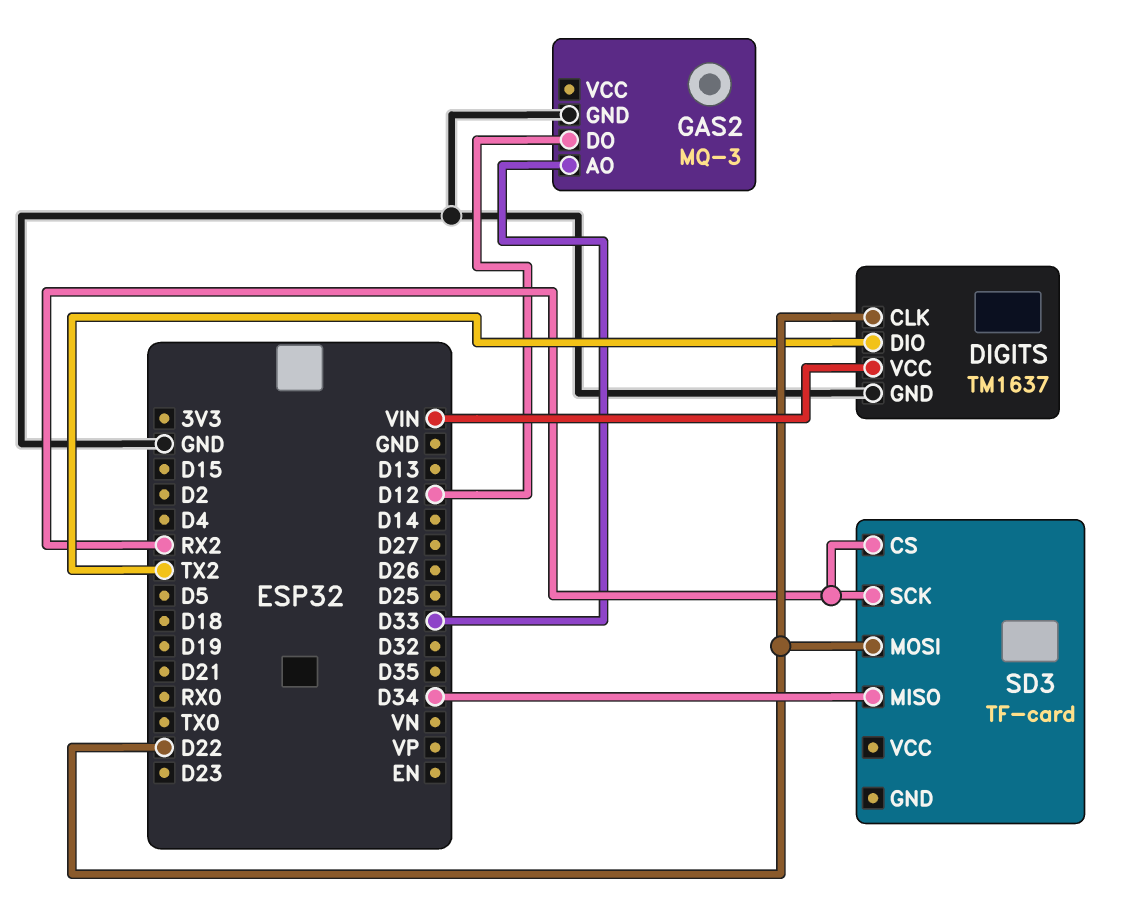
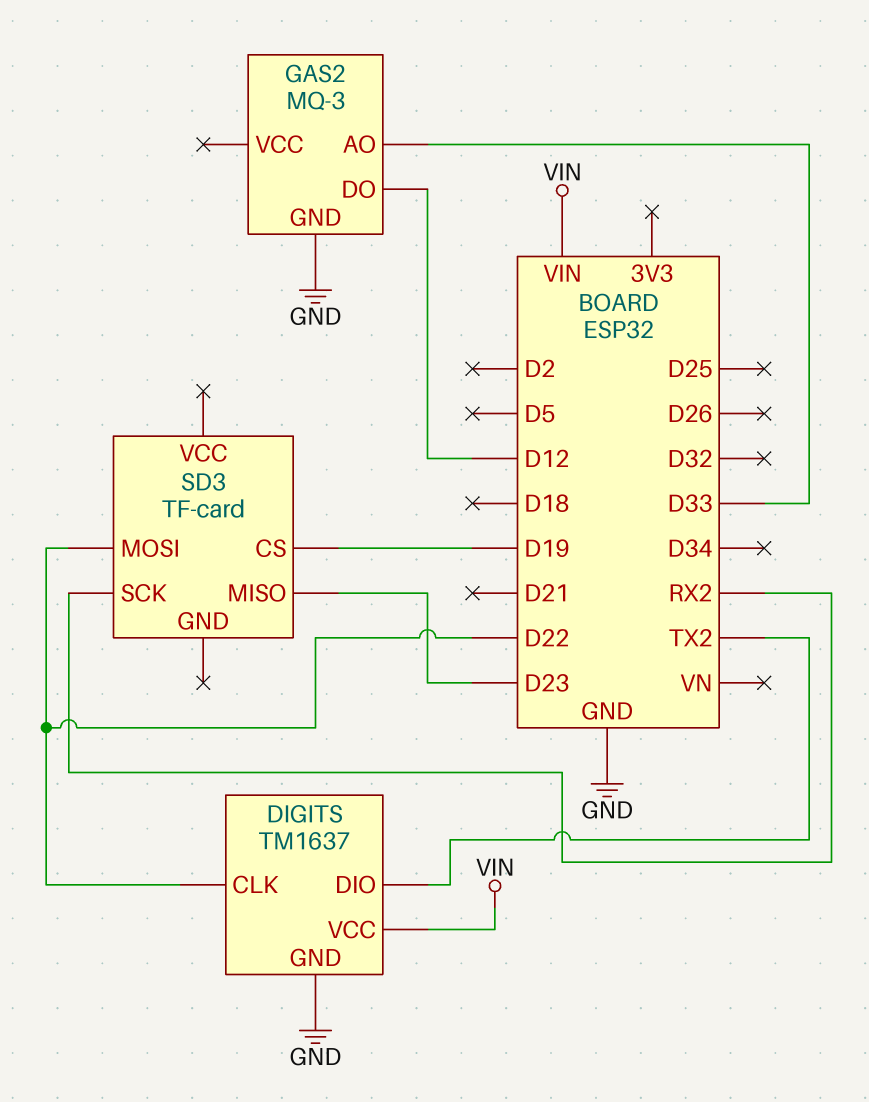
SD3 pin CS: RX2 -> D19
SD3 pin MISO: D34 -> D23

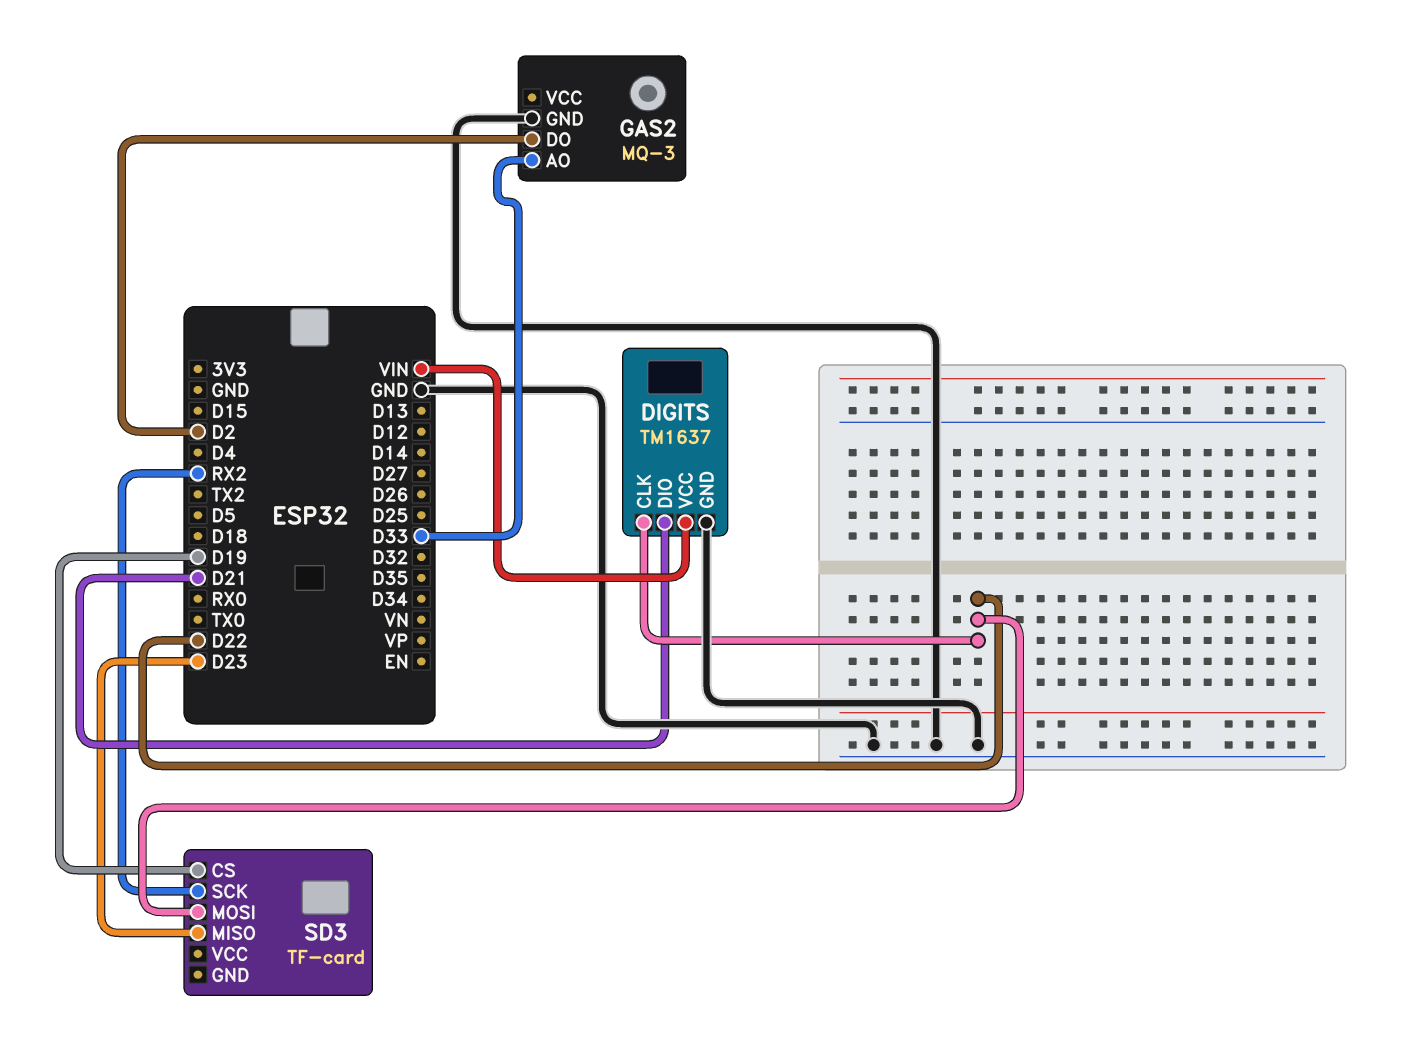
DIGITS pin DIO: TX2 -> D21
GAS2 pin DO: D12 -> D2

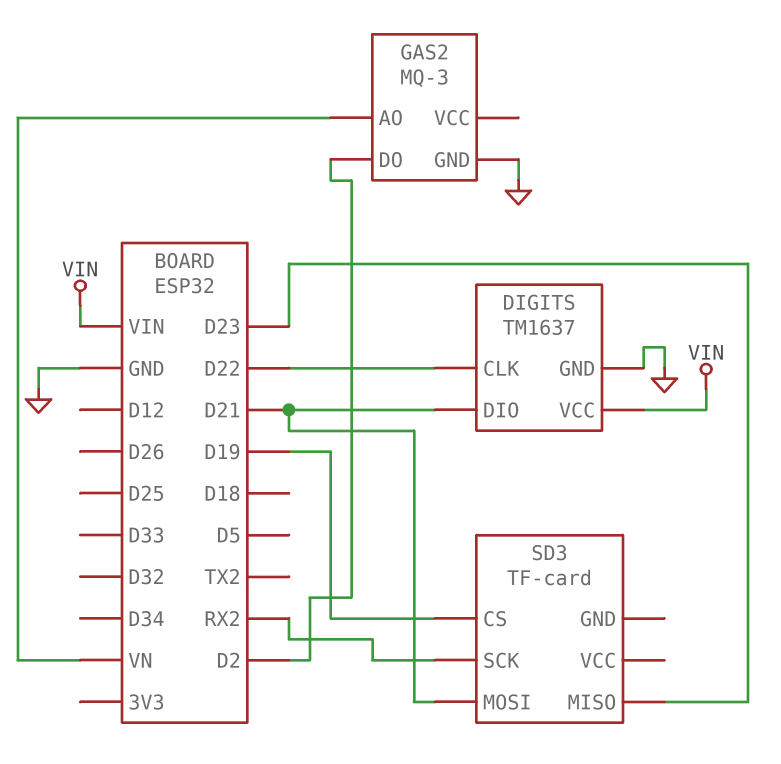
GAS2 pin AO: D33 -> VN
SD3 pin MOSI: D22 -> D21

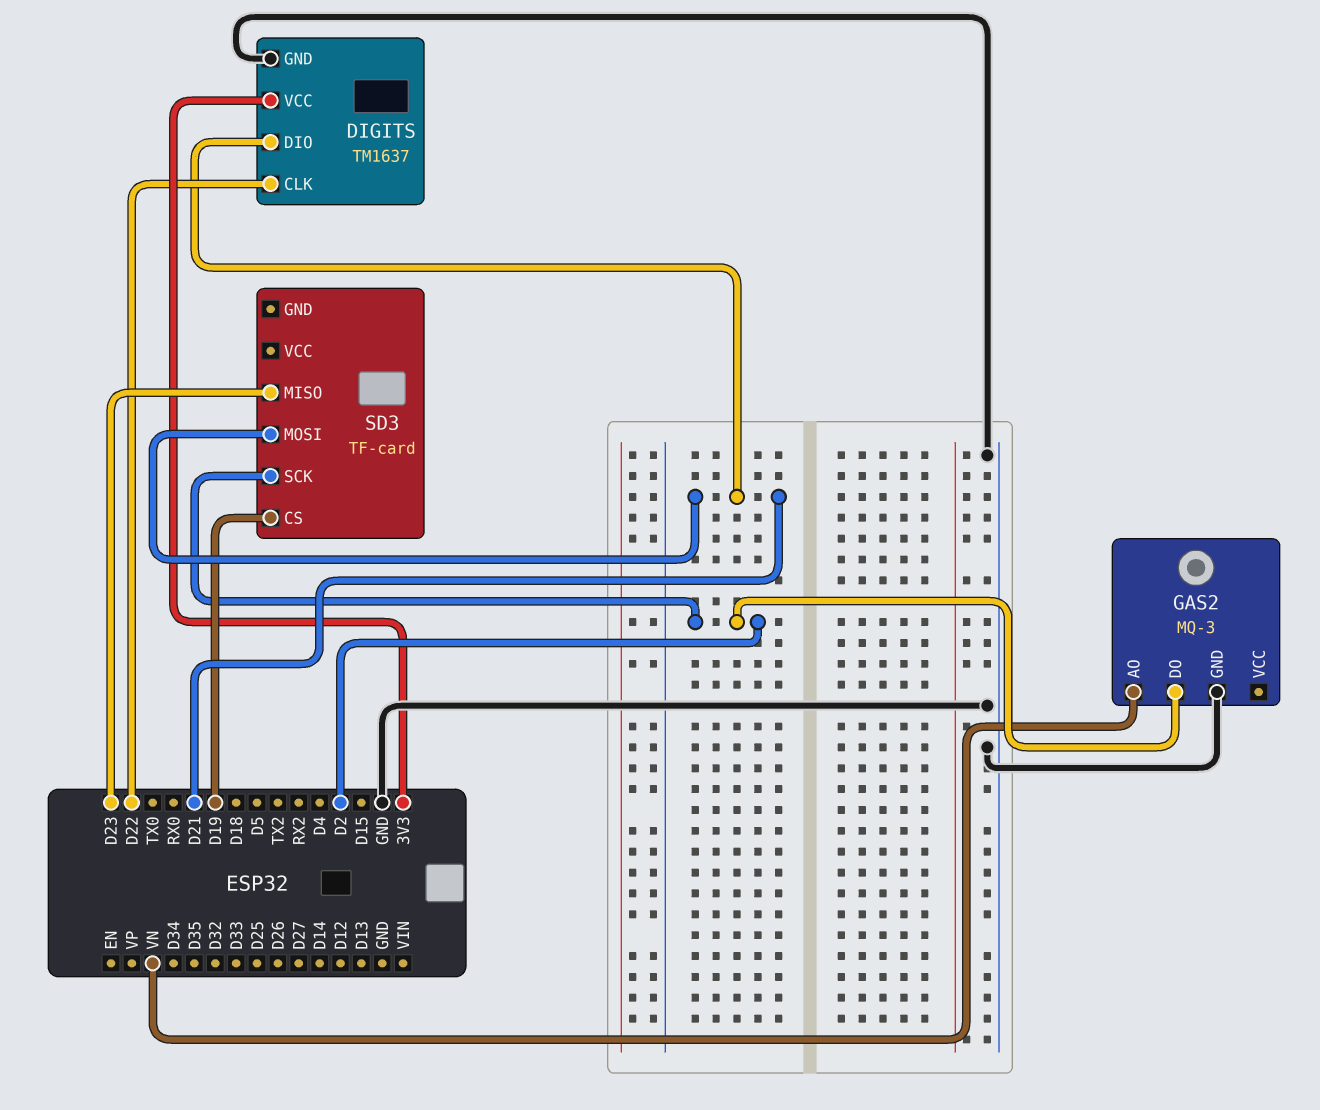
DIGITS pin VCC: VIN -> 3V3
SD3 pin SCK: RX2 -> D2

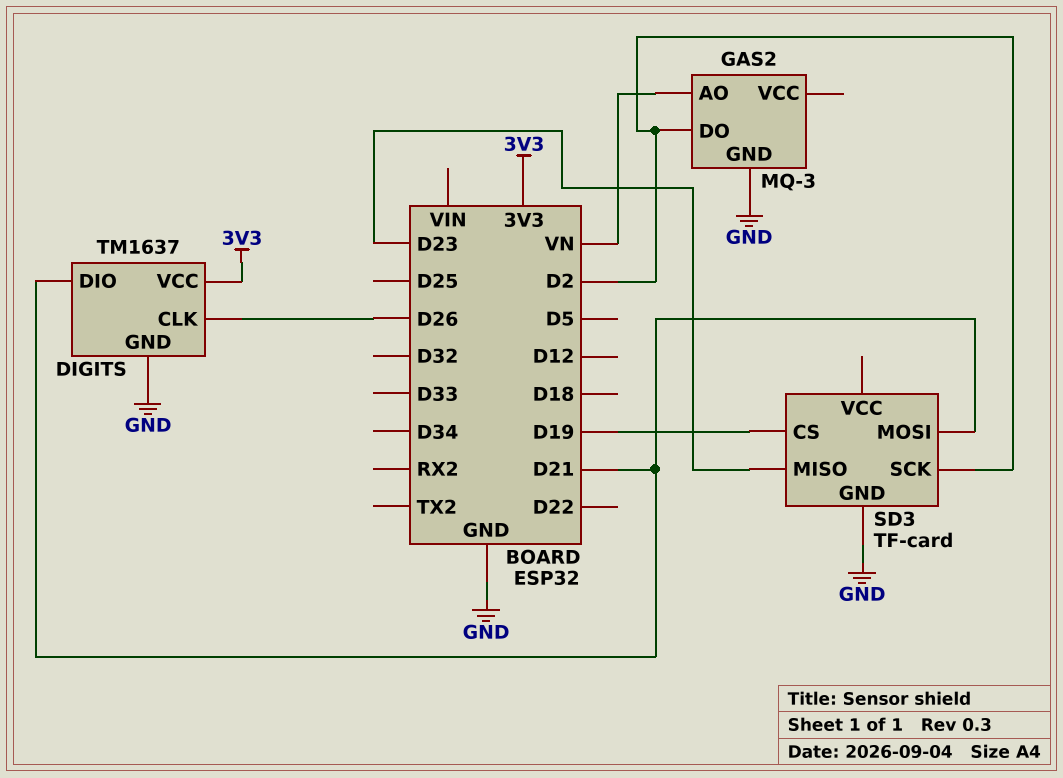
DIGITS pin CLK: D22 -> D26
SD3 pin GND: none -> GND

